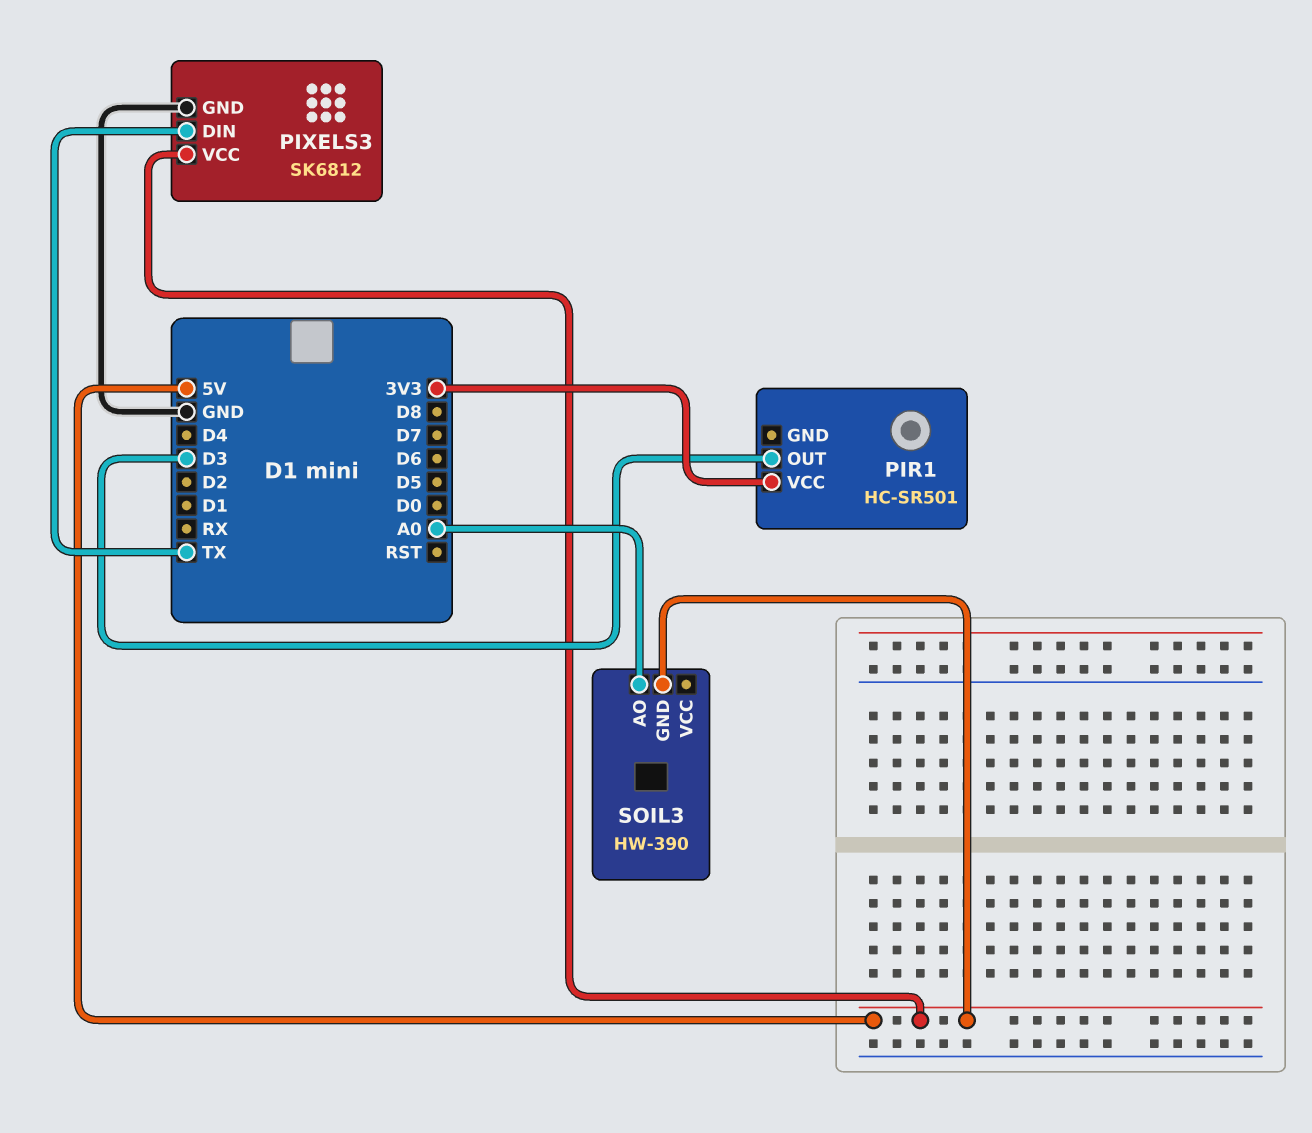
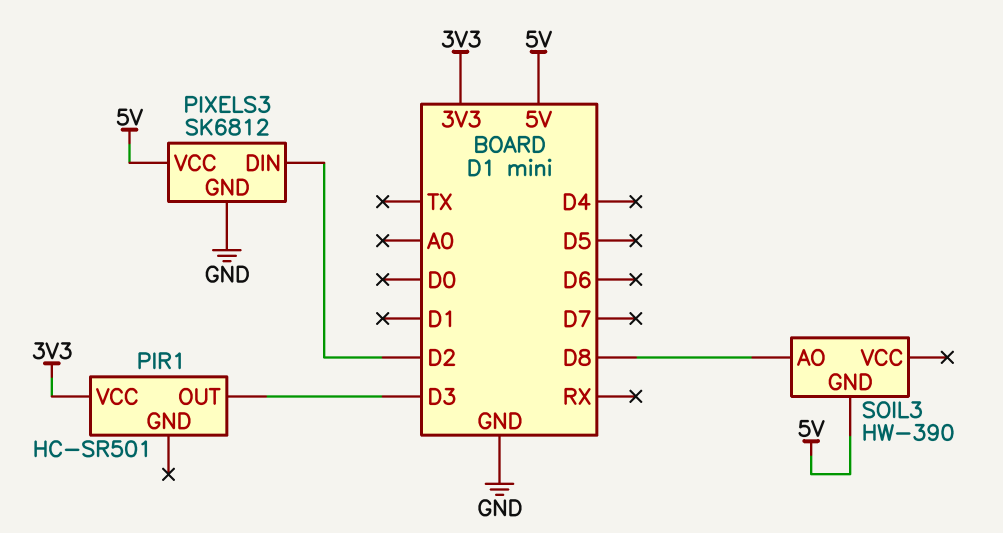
PIXELS3 pin DIN: TX -> D2
SOIL3 pin AO: A0 -> D8

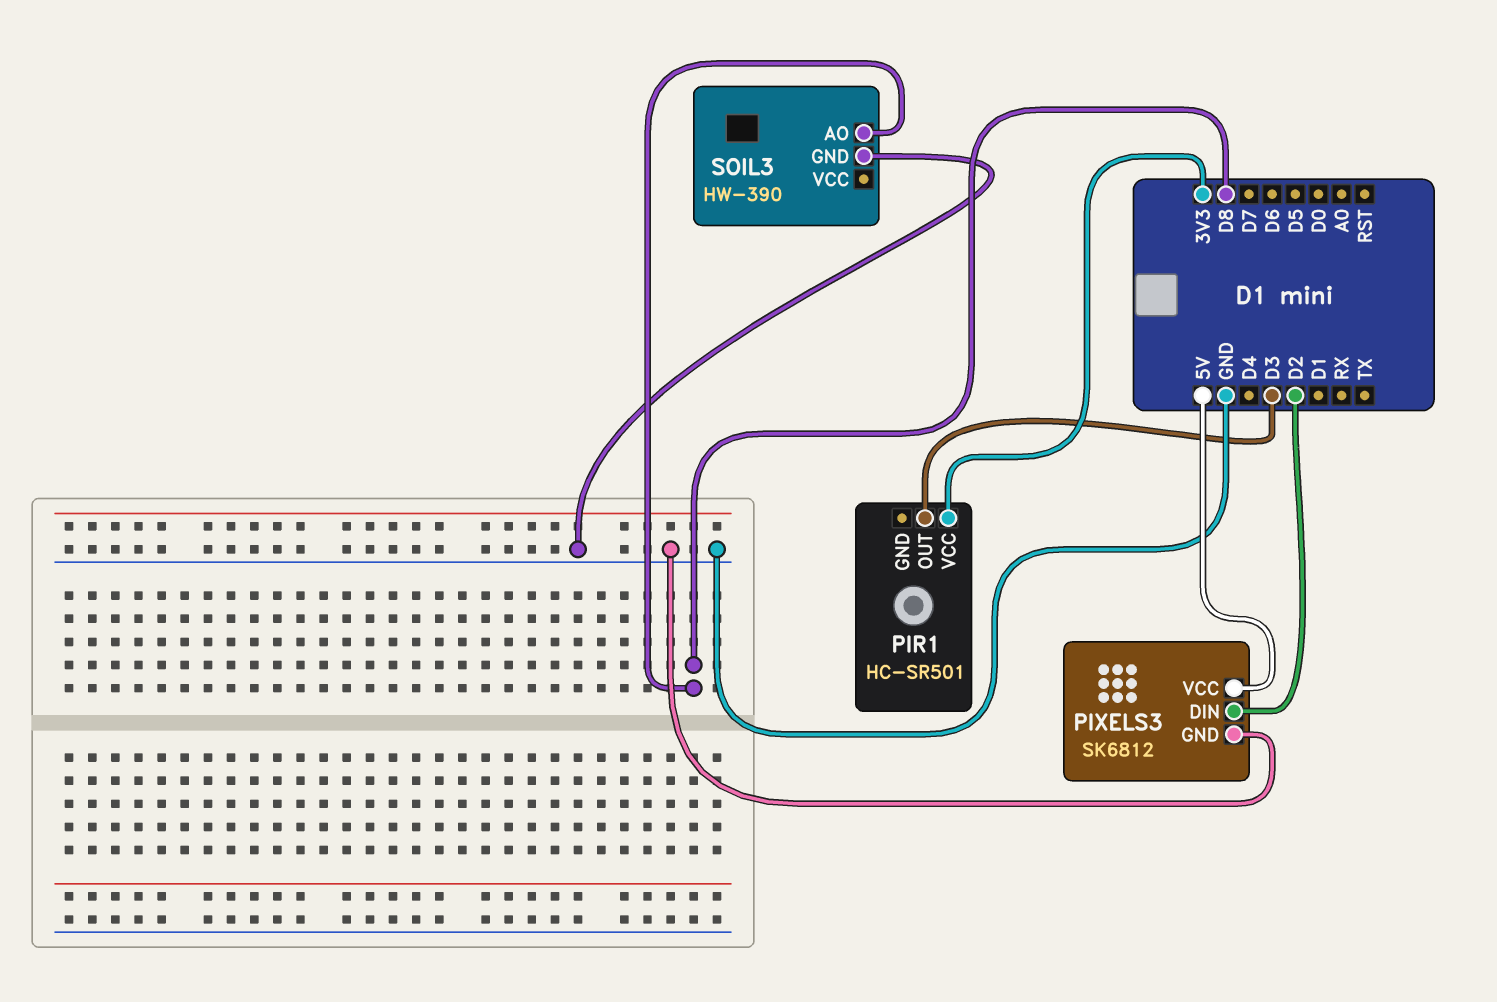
SOIL3 pin GND: 5V -> GND

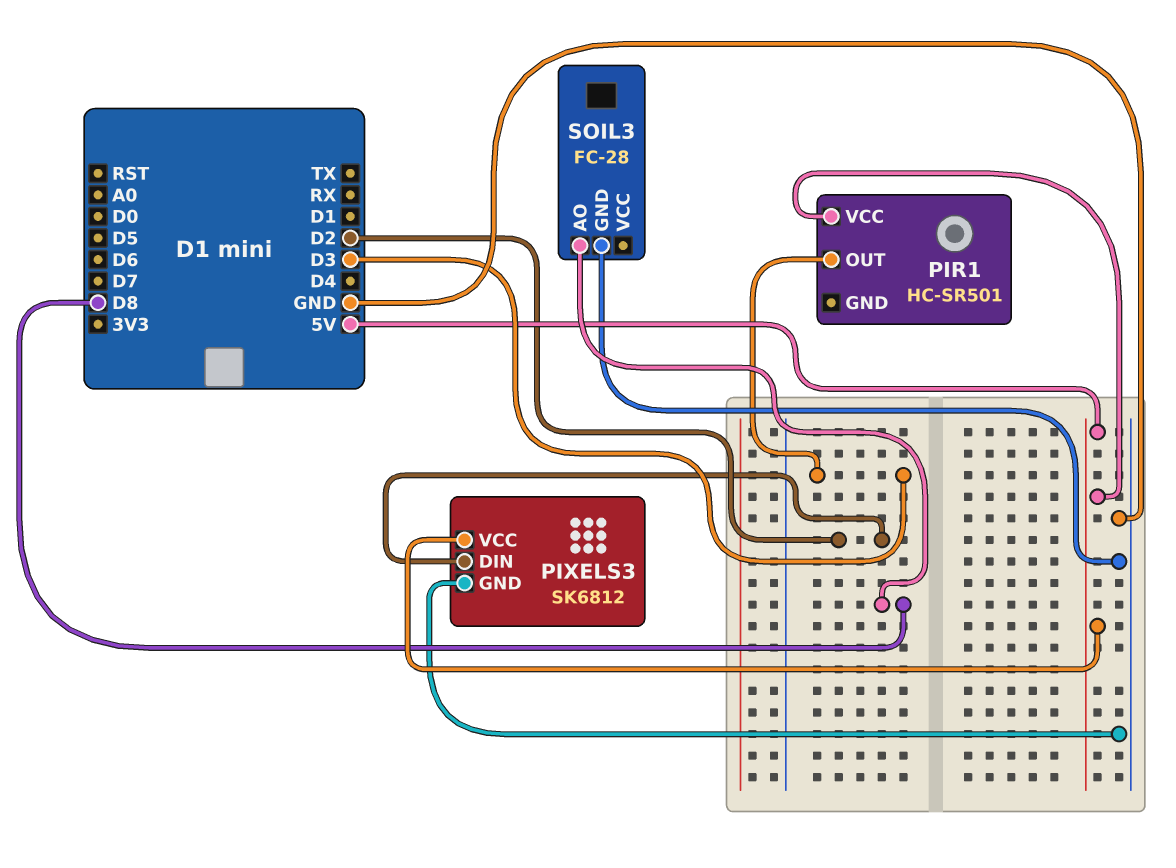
PIR1 pin VCC: 3V3 -> 5V
SOIL3: HW-390 -> FC-28

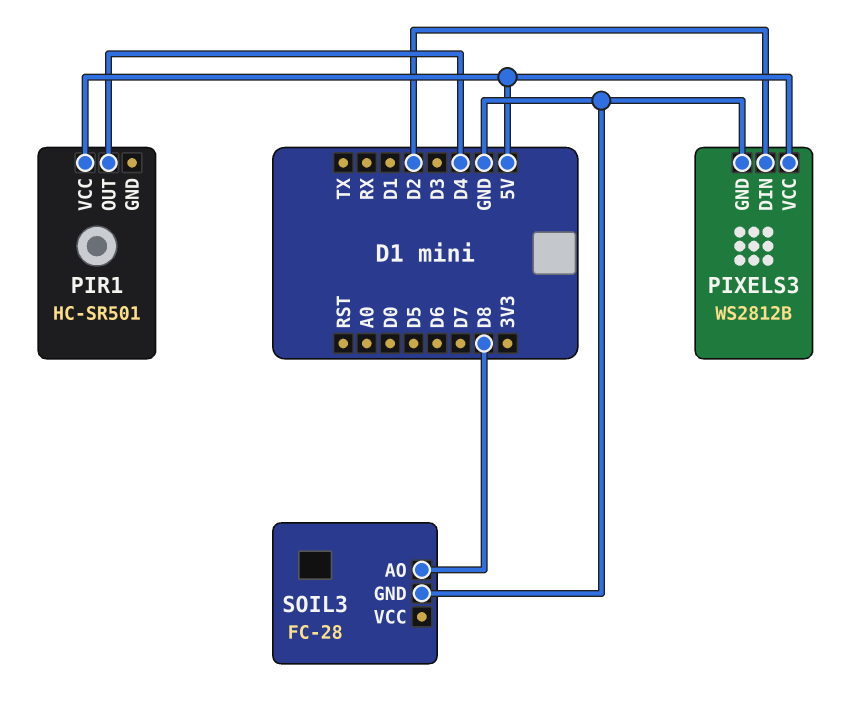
PIR1 pin OUT: D3 -> D4
PIXELS3: SK6812 -> WS2812B

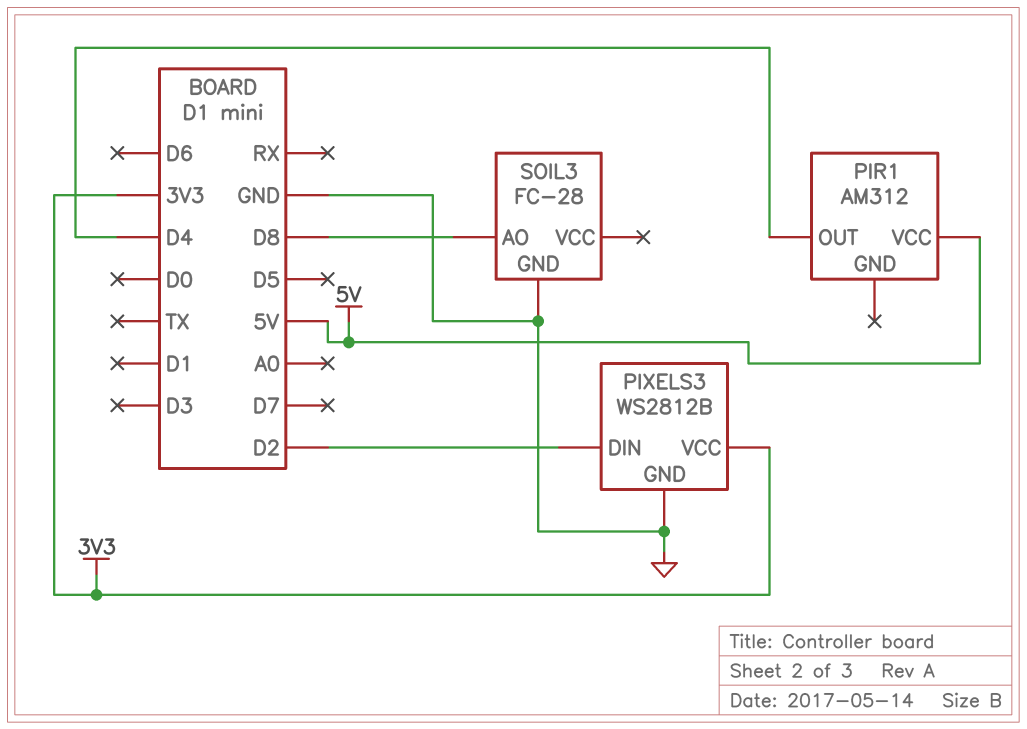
PIR1: HC-SR501 -> AM312
PIXELS3 pin VCC: 5V -> 3V3

